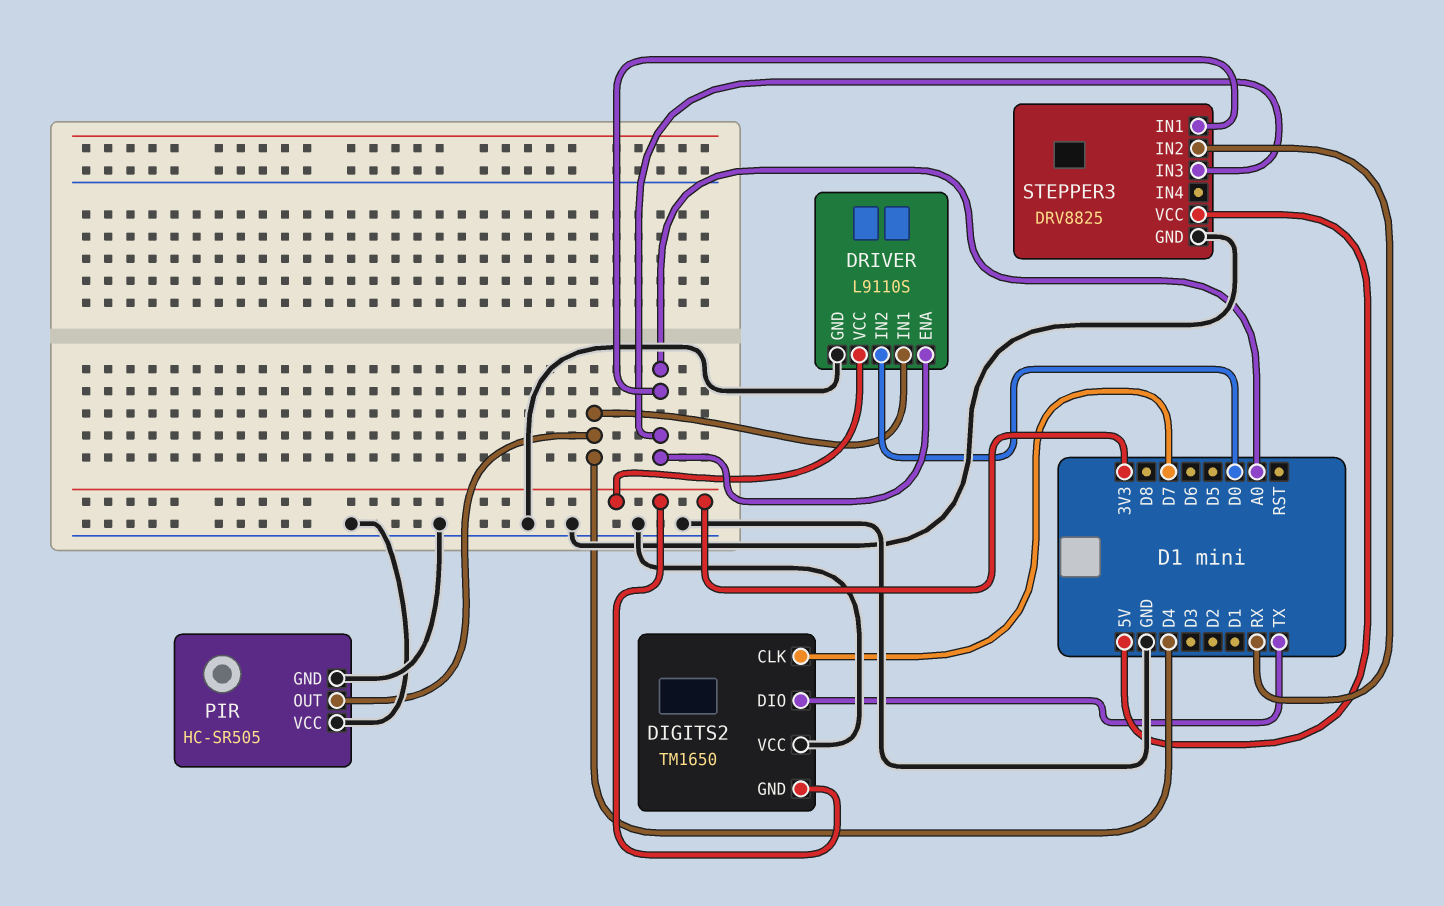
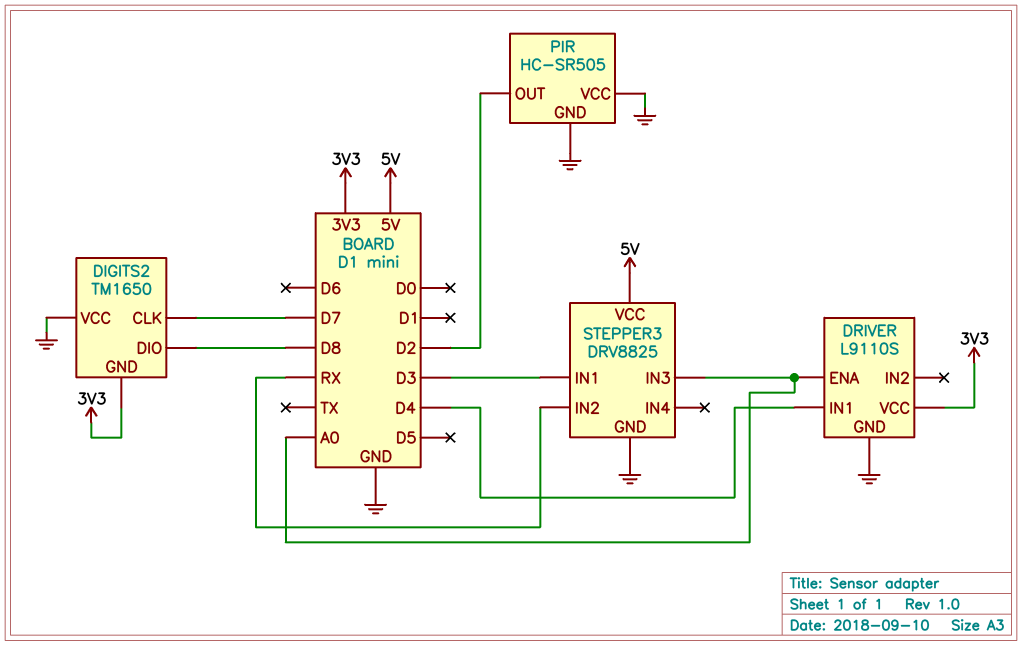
DIGITS2 pin DIO: TX -> D8
DRIVER pin IN2: D0 -> none
PIR pin OUT: D4 -> D2
STEPPER3 pin IN1: A0 -> D3

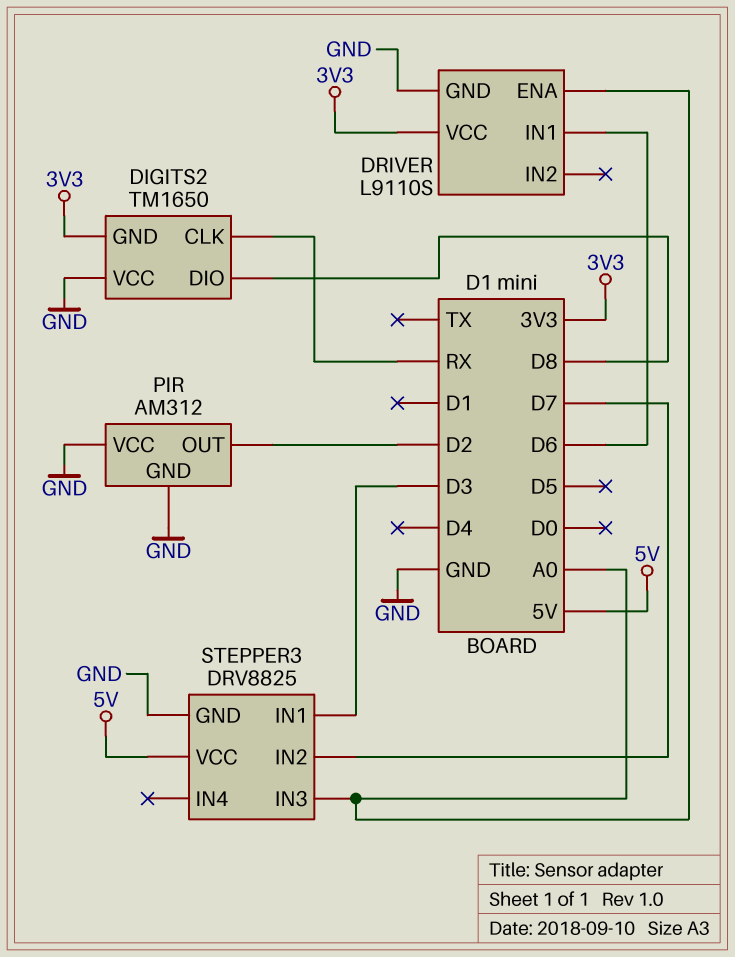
DIGITS2 pin CLK: D7 -> RX
DRIVER pin IN1: D4 -> D6
PIR: HC-SR505 -> AM312
STEPPER3 pin IN2: RX -> D7

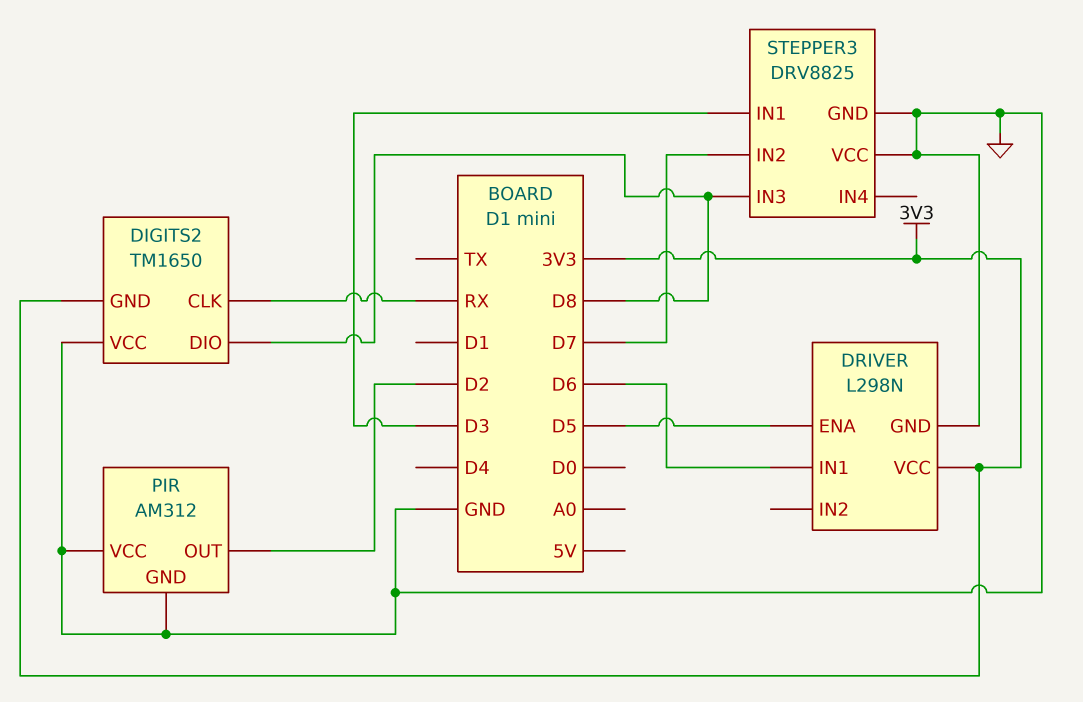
DRIVER: L9110S -> L298N
DRIVER pin ENA: A0 -> D5
STEPPER3 pin IN3: A0 -> D8
STEPPER3 pin VCC: 5V -> GND

